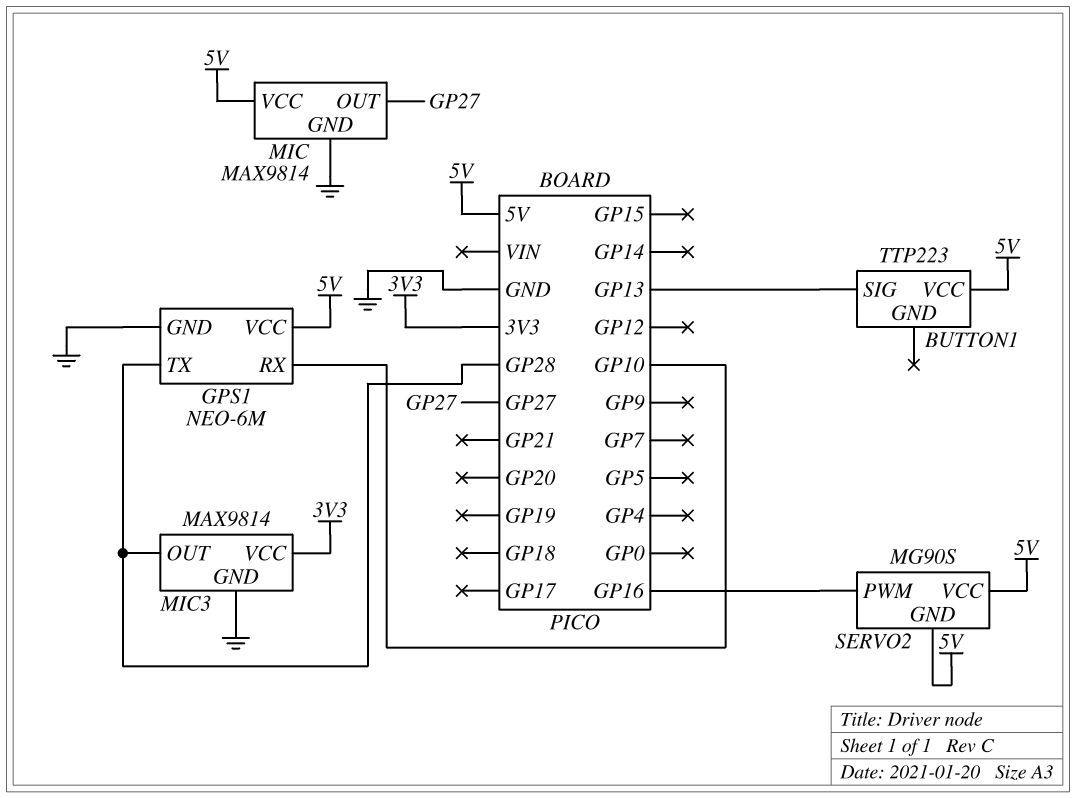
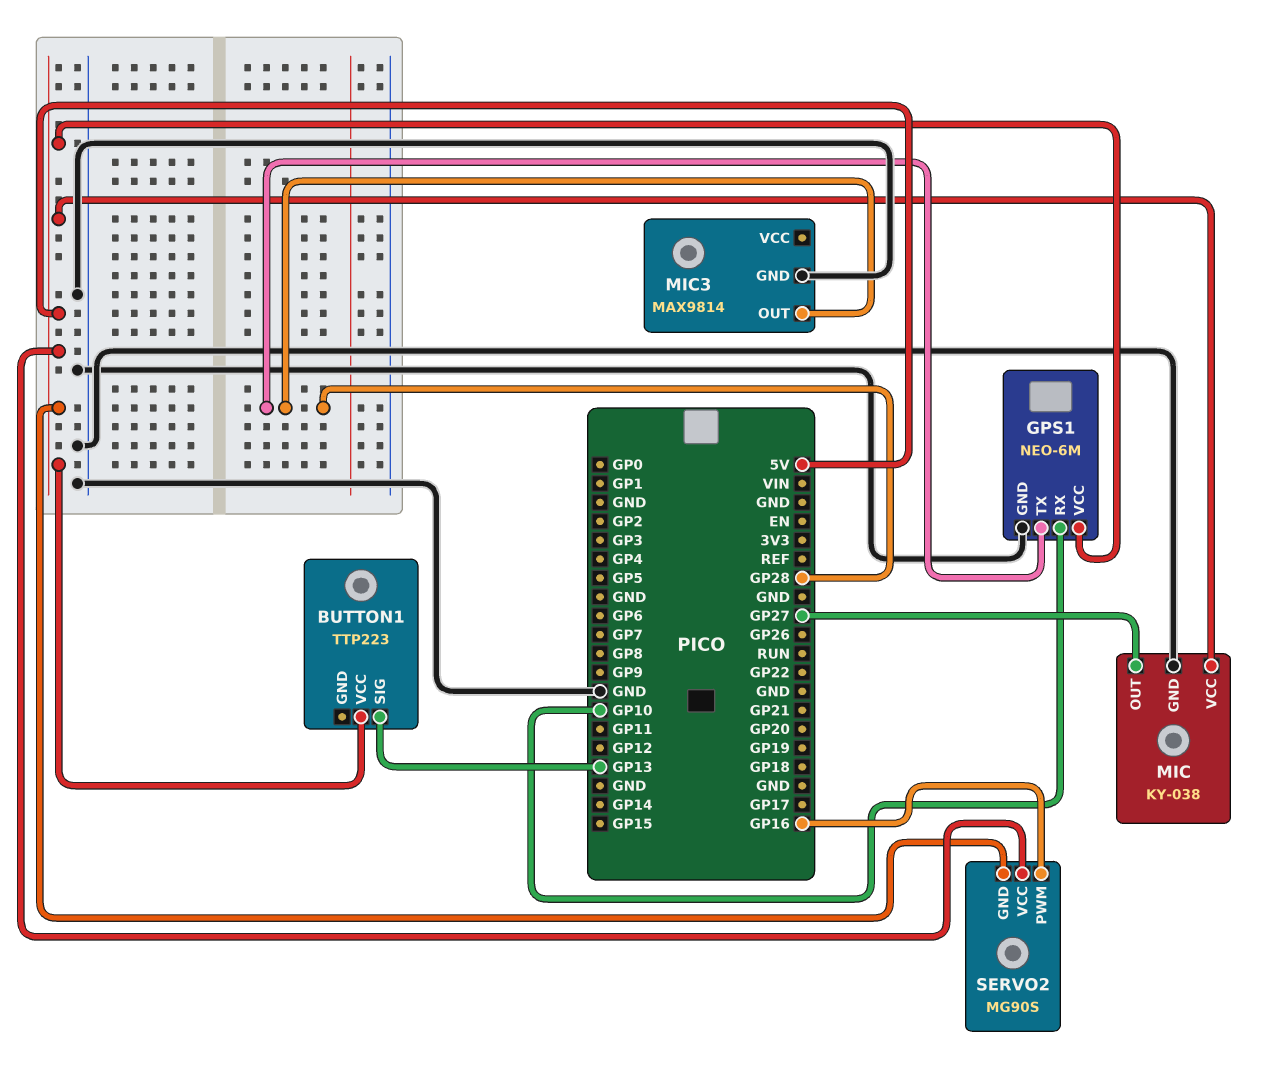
MIC: MAX9814 -> KY-038
MIC3 pin VCC: 3V3 -> none

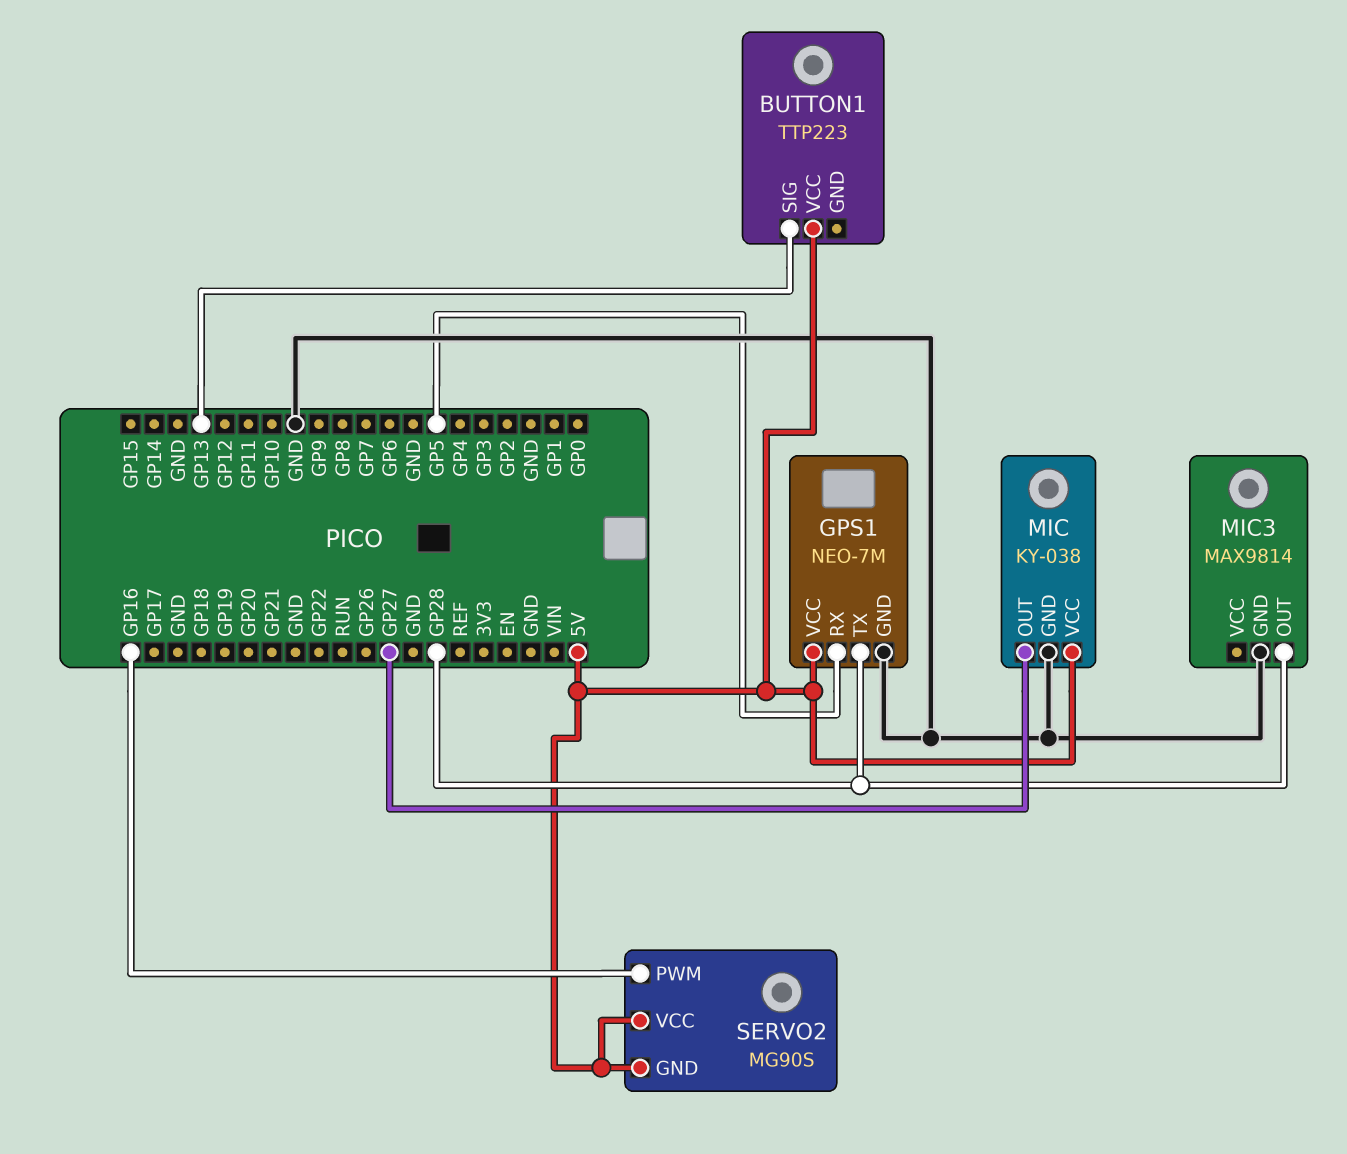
GPS1: NEO-6M -> NEO-7M
GPS1 pin RX: GP10 -> GP5

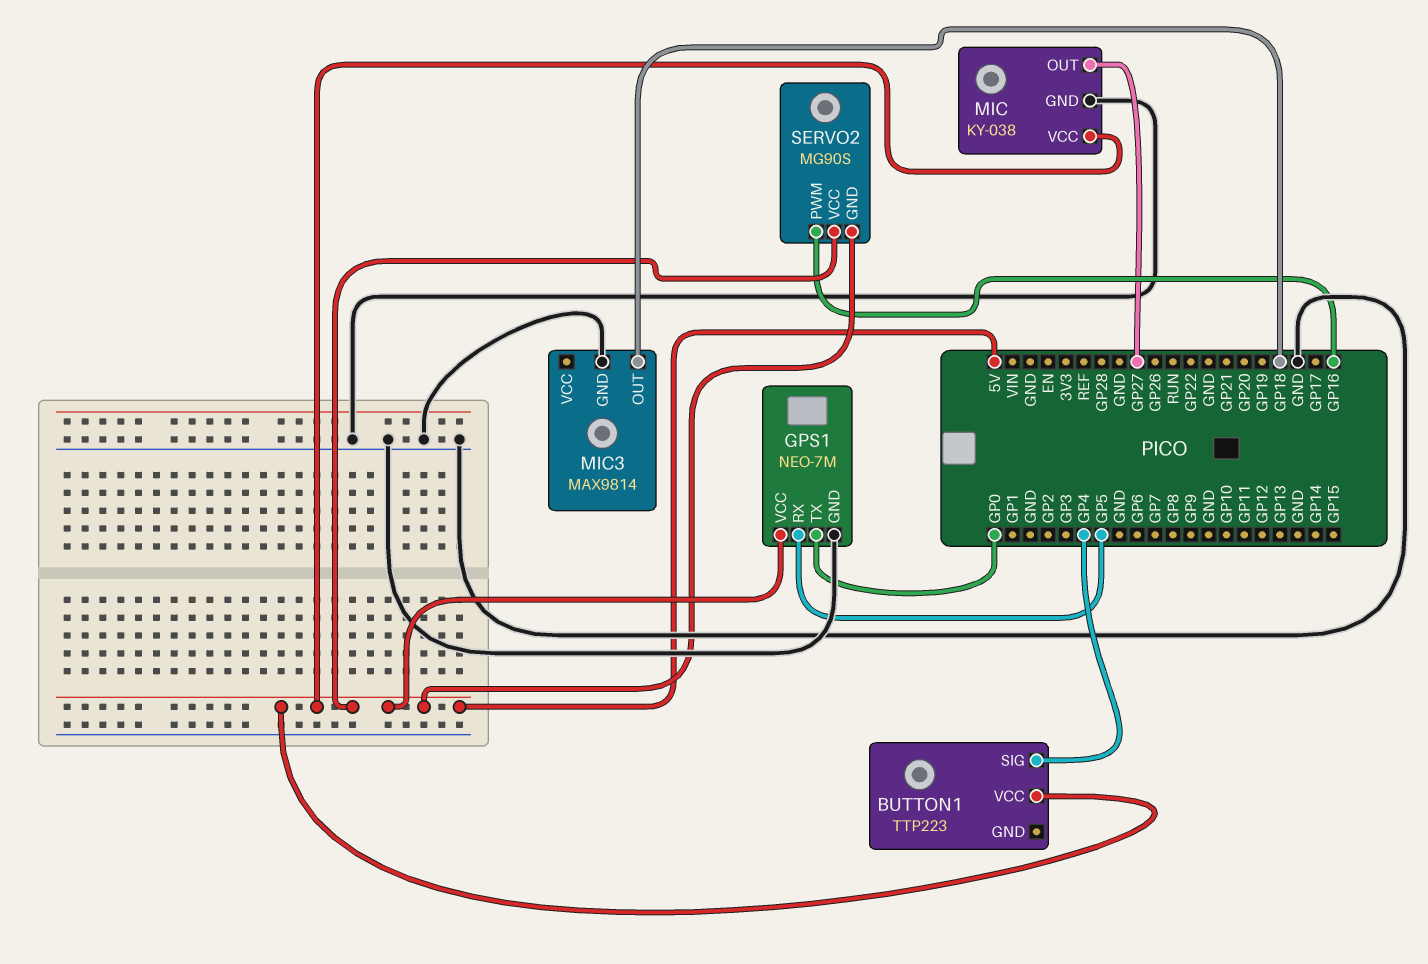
BUTTON1 pin SIG: GP13 -> GP4
GPS1 pin TX: GP28 -> GP0
MIC3 pin OUT: GP28 -> GP18

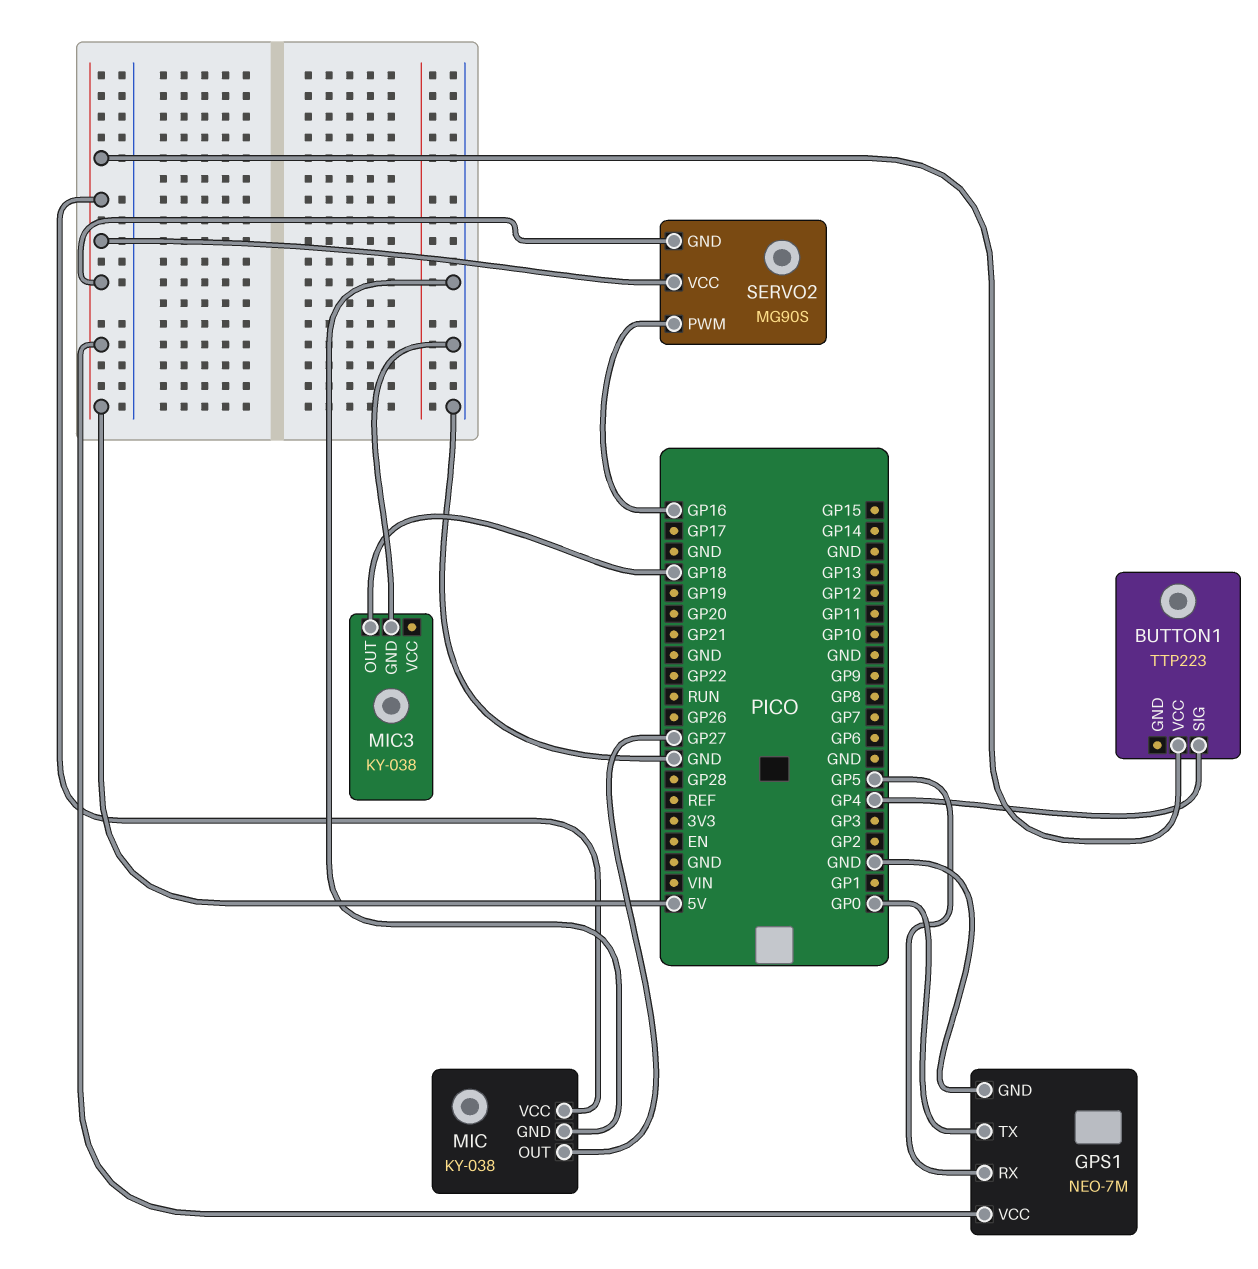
MIC3: MAX9814 -> KY-038

